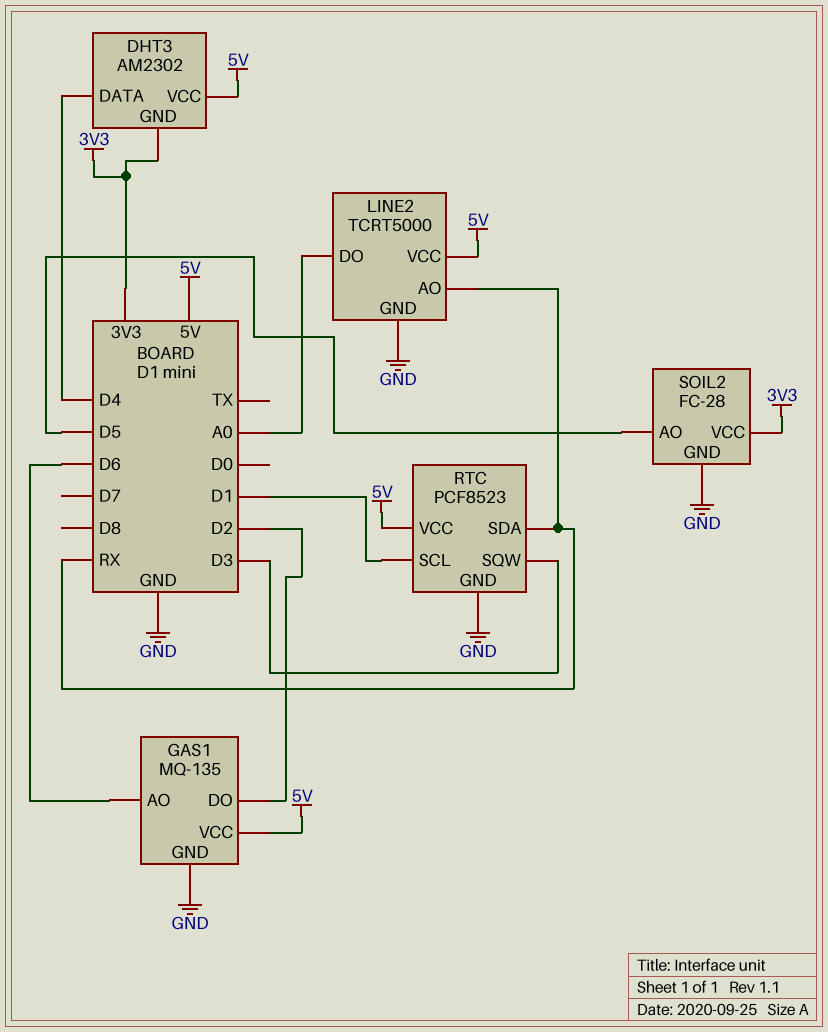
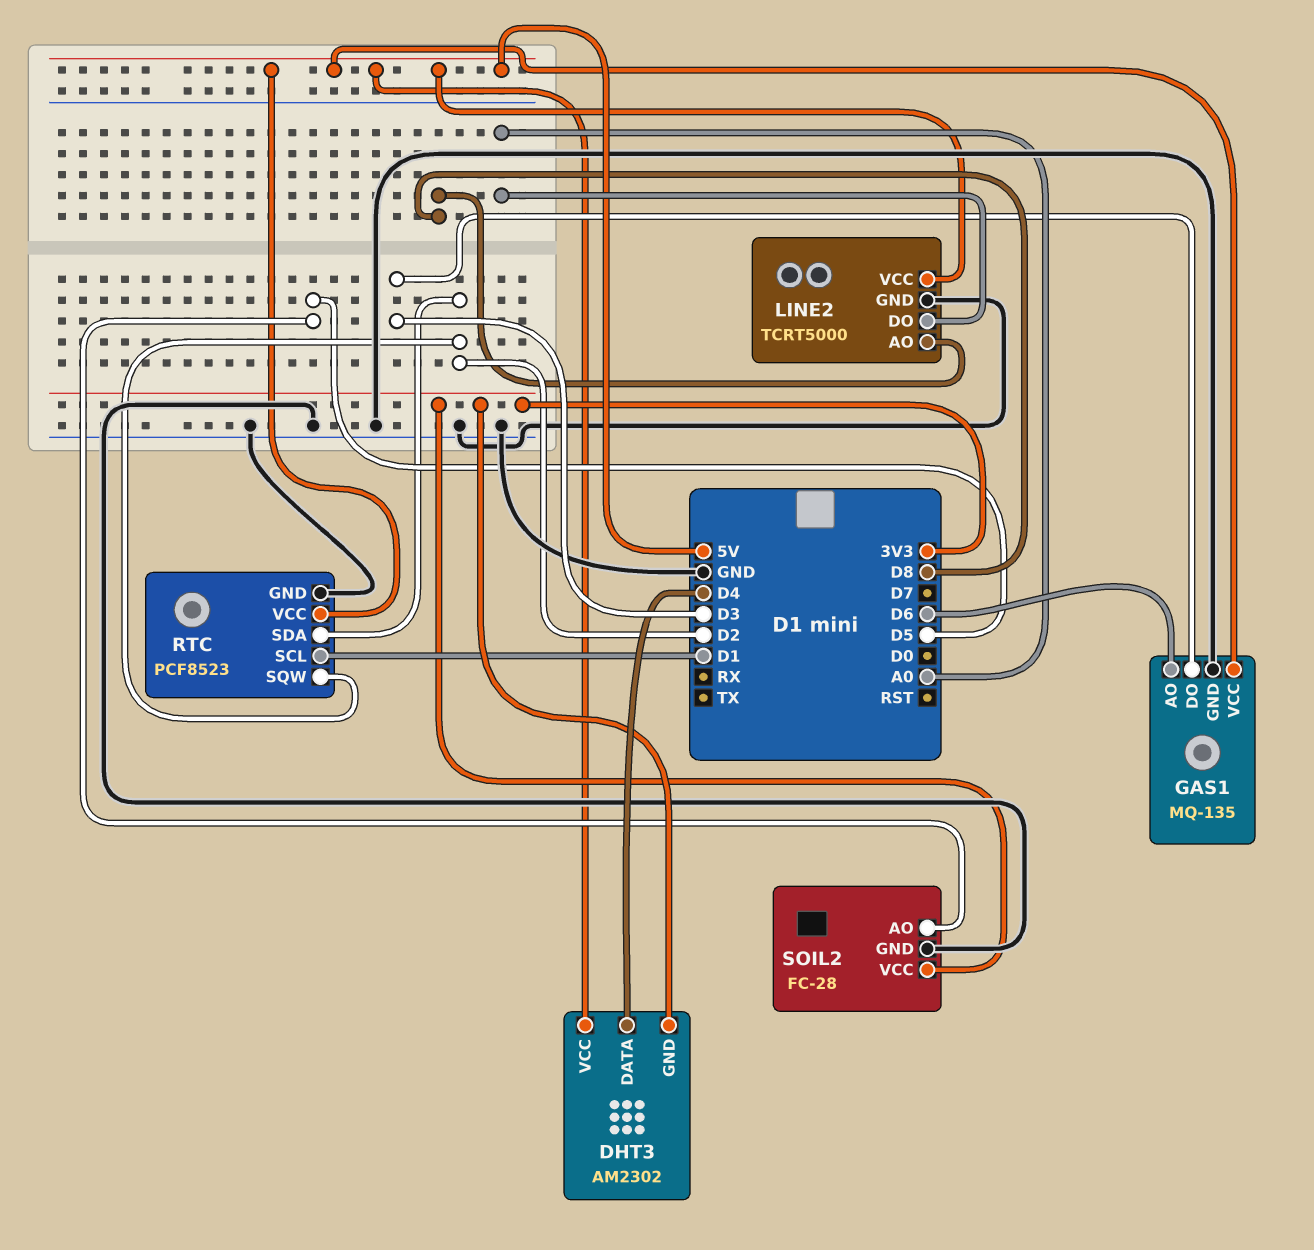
GAS1 pin DO: D2 -> D3
LINE2 pin AO: RX -> D8
RTC pin SDA: RX -> D2
RTC pin SQW: D3 -> D2

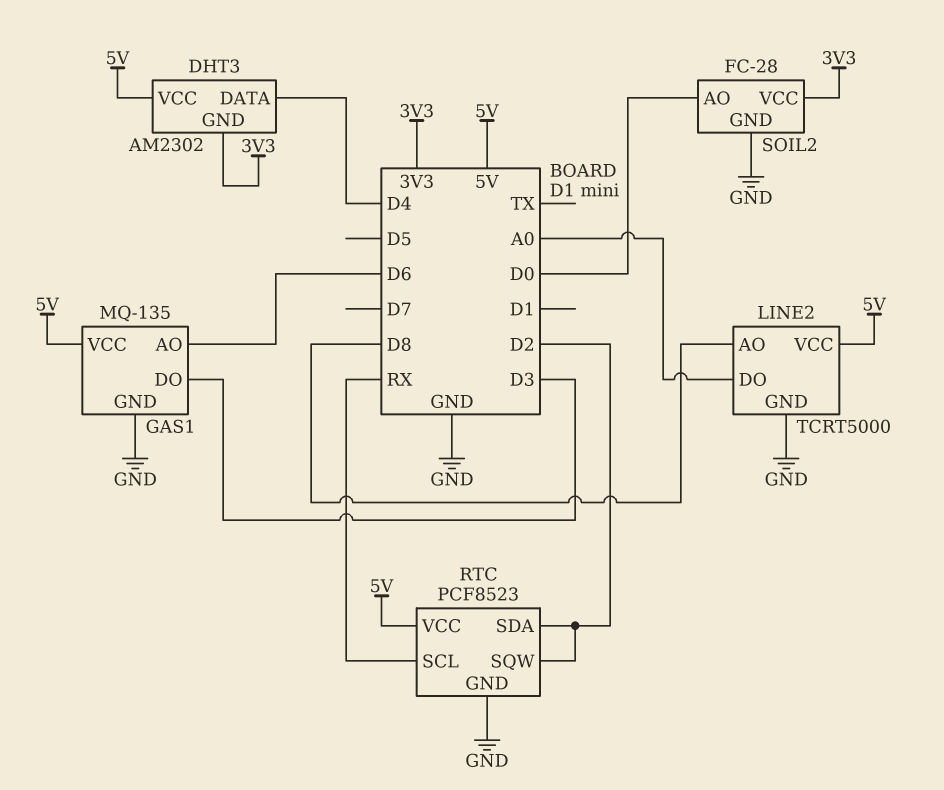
RTC pin SCL: D1 -> RX
SOIL2 pin AO: D5 -> D0

